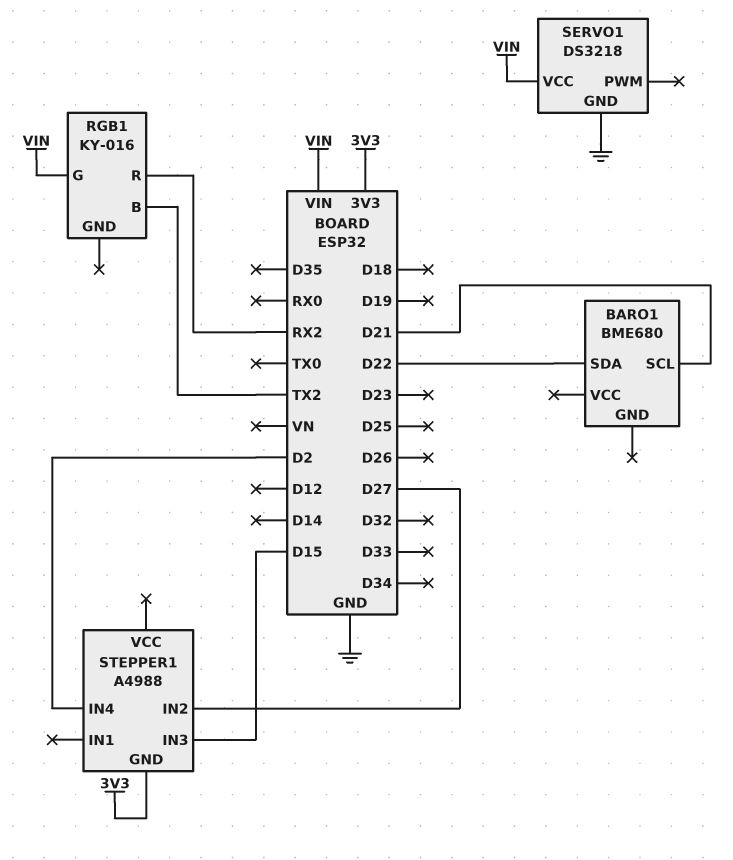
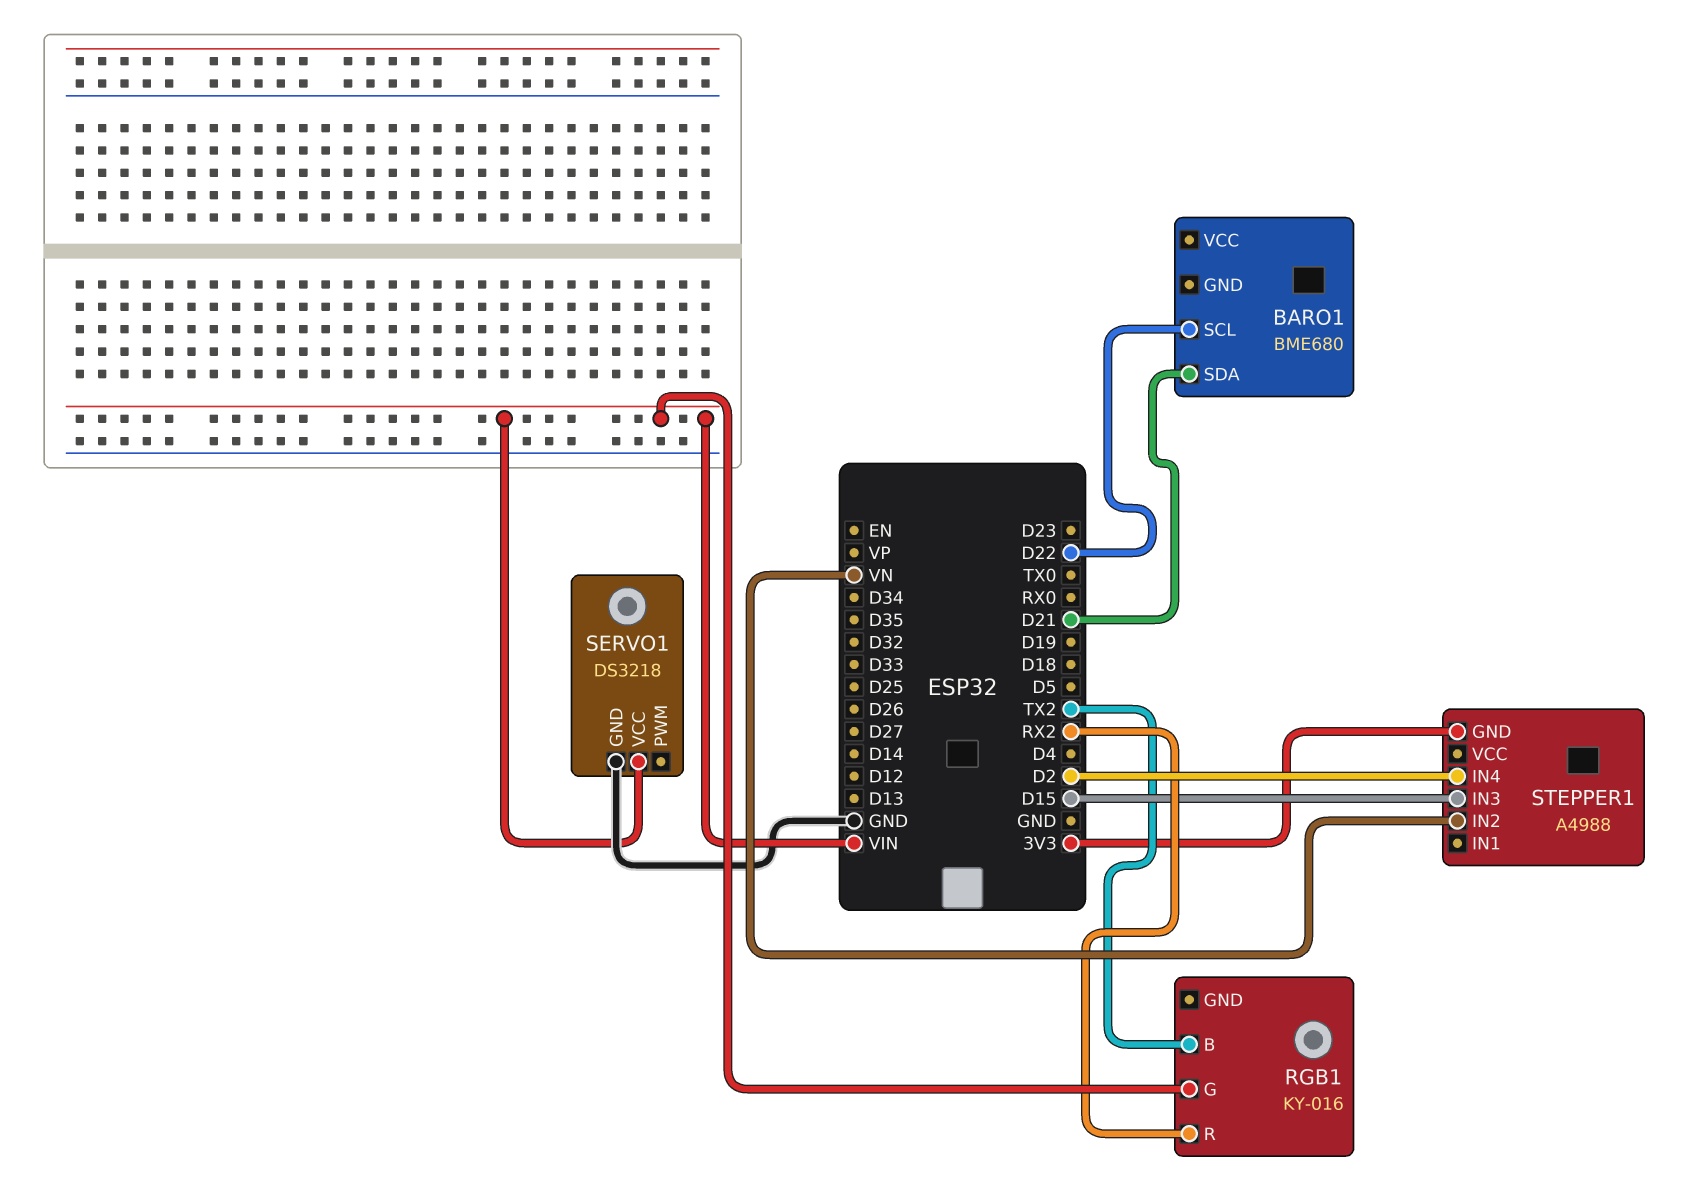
BARO1 pin SCL: D21 -> D22
BARO1 pin SDA: D22 -> D21
STEPPER1 pin IN2: D27 -> VN

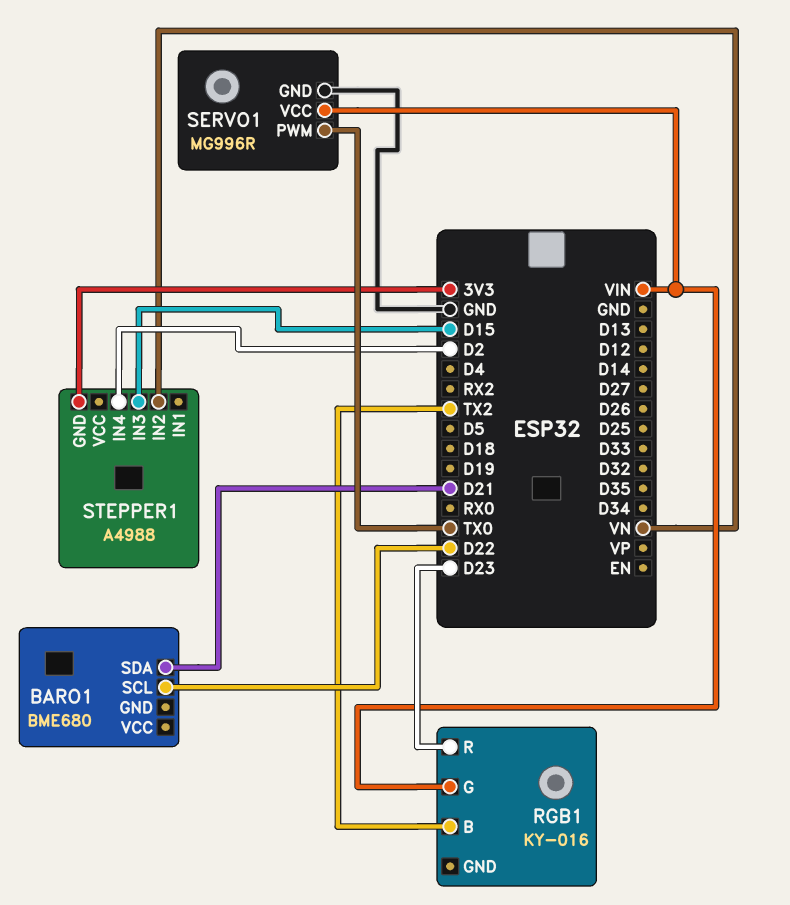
RGB1 pin R: RX2 -> D23
SERVO1: DS3218 -> MG996R
SERVO1 pin PWM: none -> TX0

